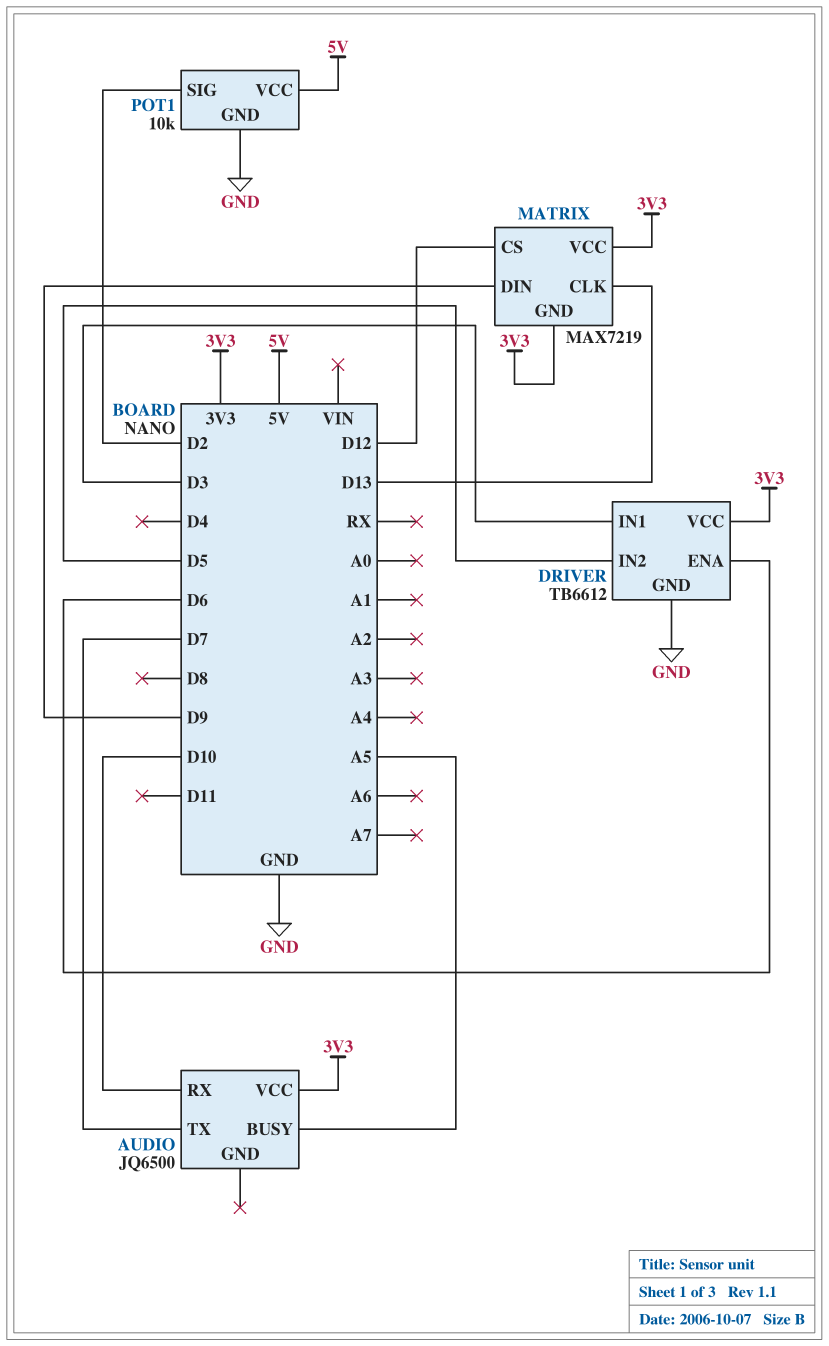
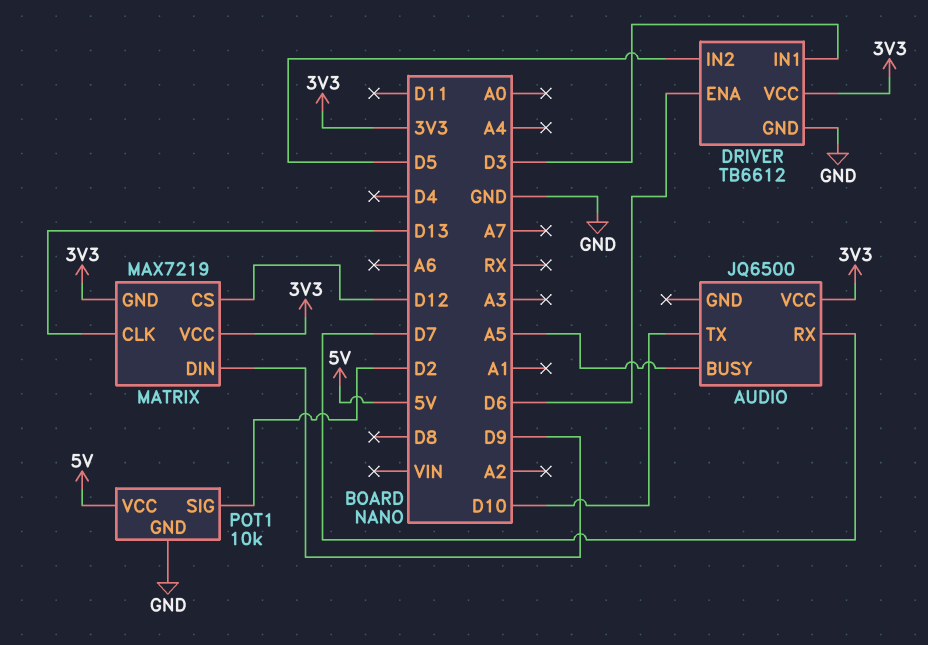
AUDIO pin RX: D10 -> D7
AUDIO pin TX: D7 -> D10

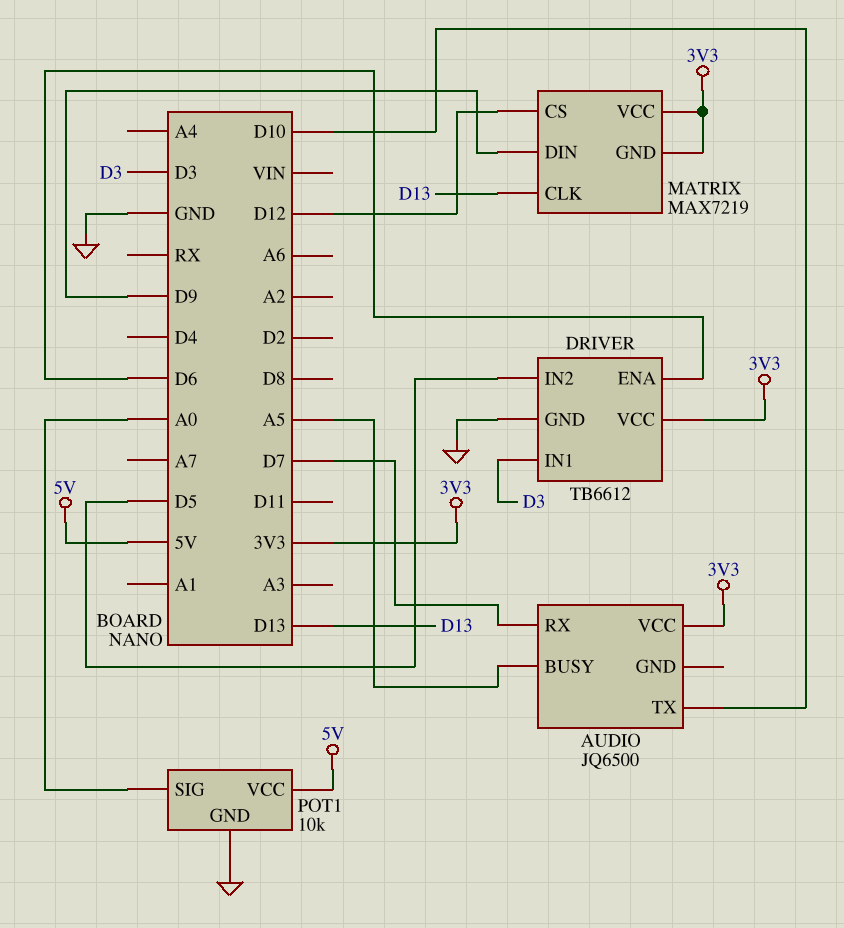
POT1 pin SIG: D2 -> A0

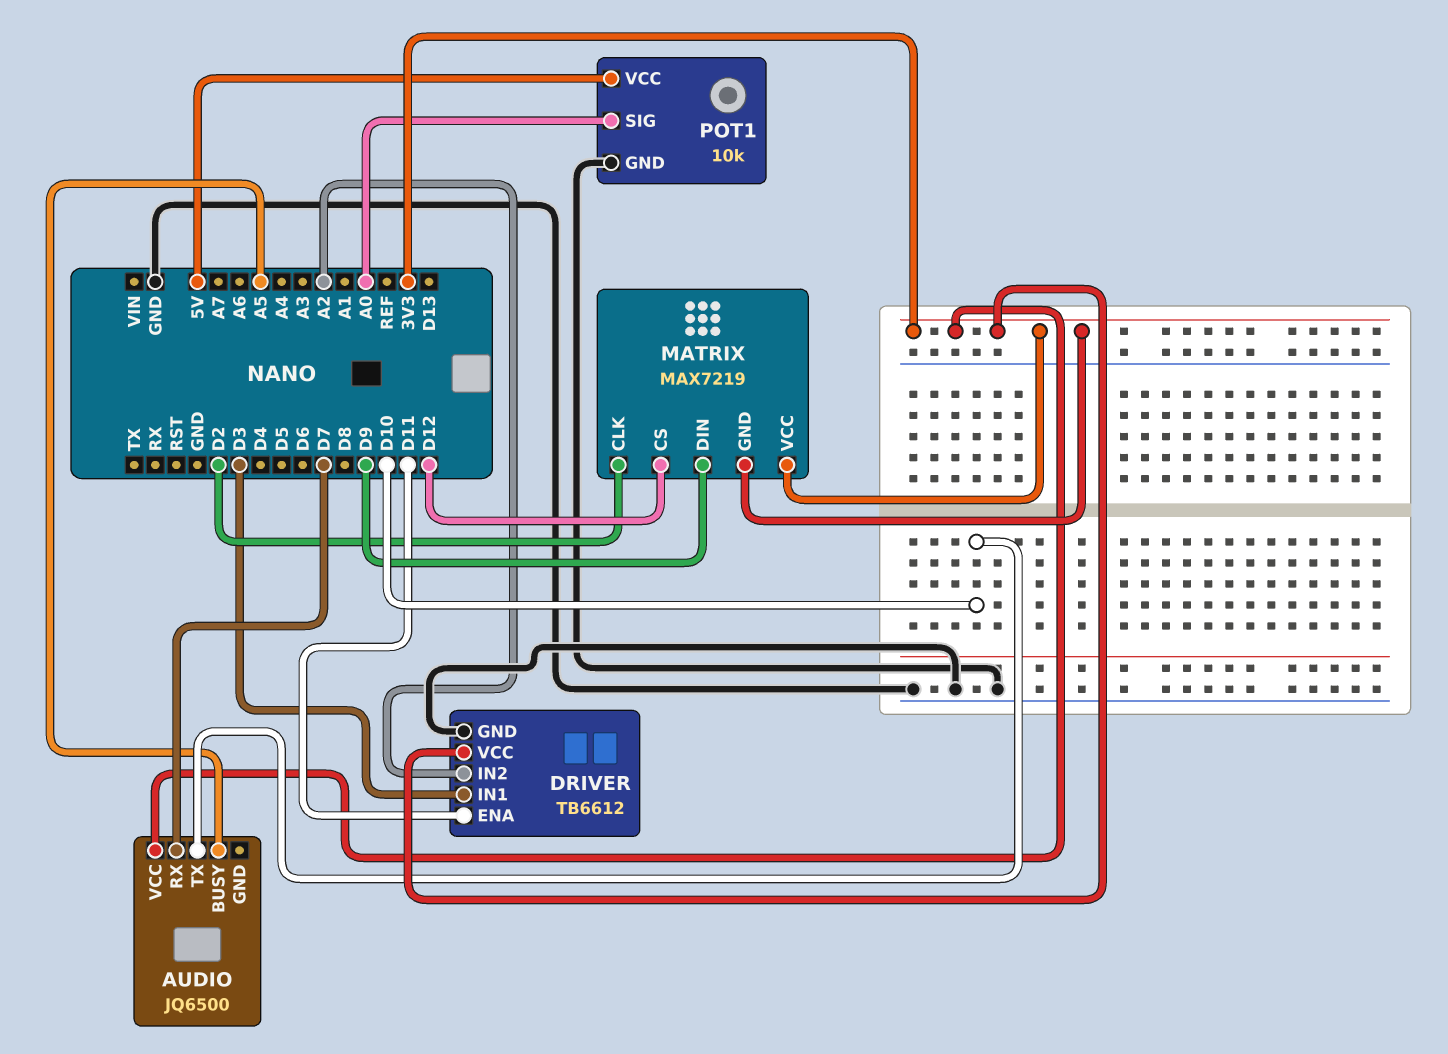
DRIVER pin ENA: D6 -> D11
DRIVER pin IN2: D5 -> A2
MATRIX pin CLK: D13 -> D2

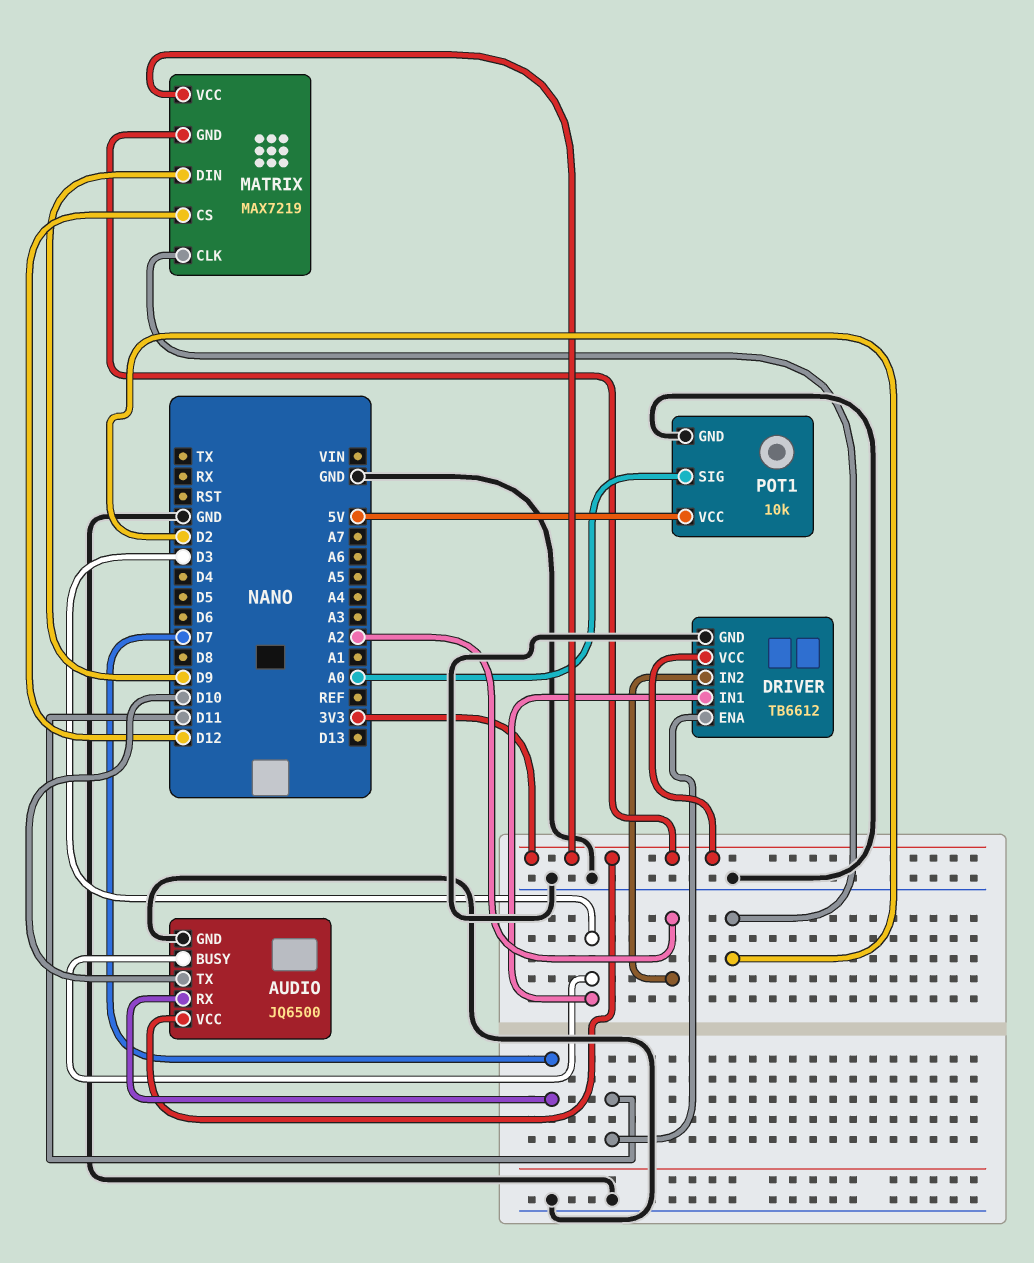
AUDIO pin BUSY: A5 -> D3
AUDIO pin GND: none -> GND

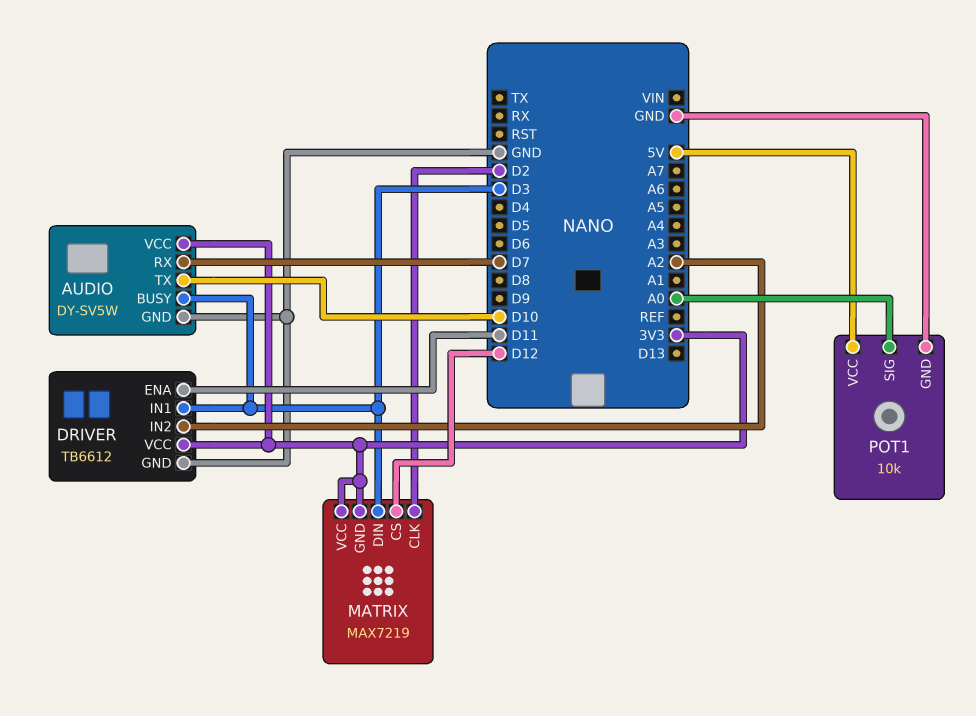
AUDIO: JQ6500 -> DY-SV5W
MATRIX pin DIN: D9 -> D3

